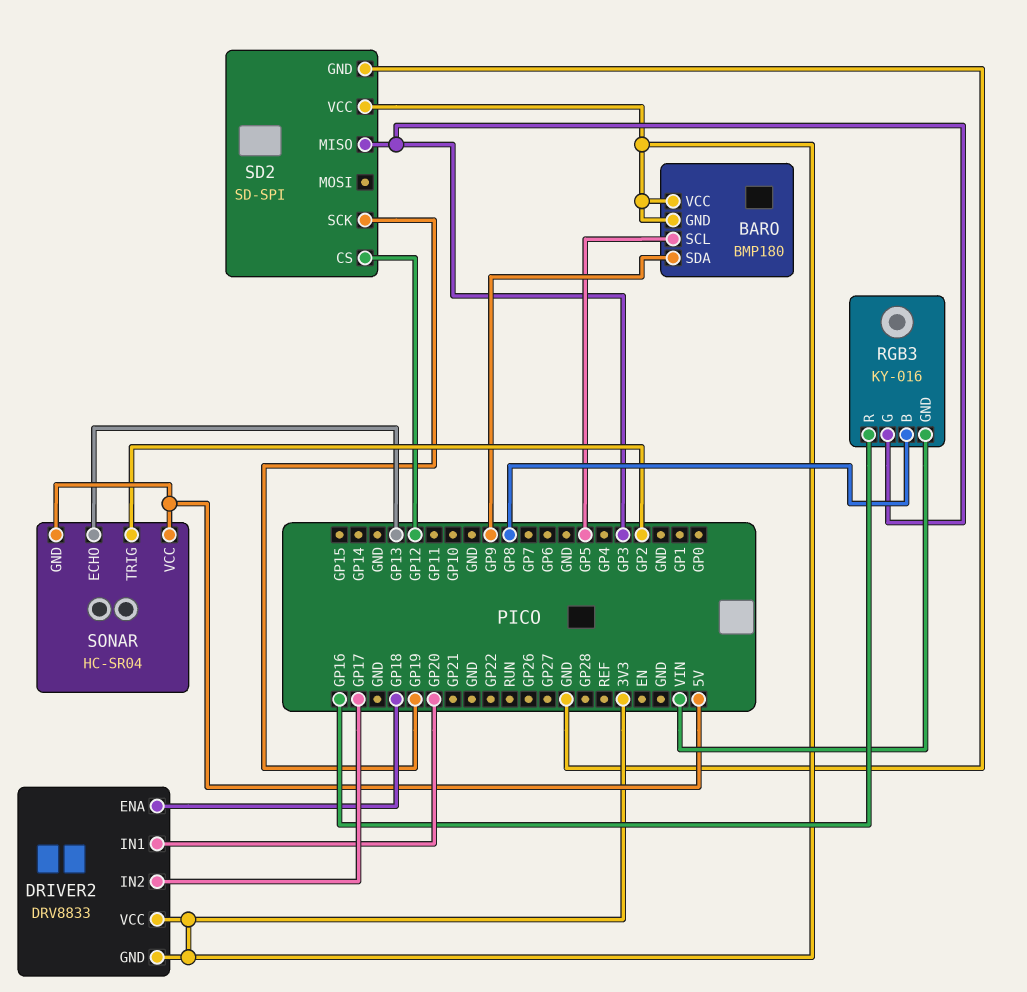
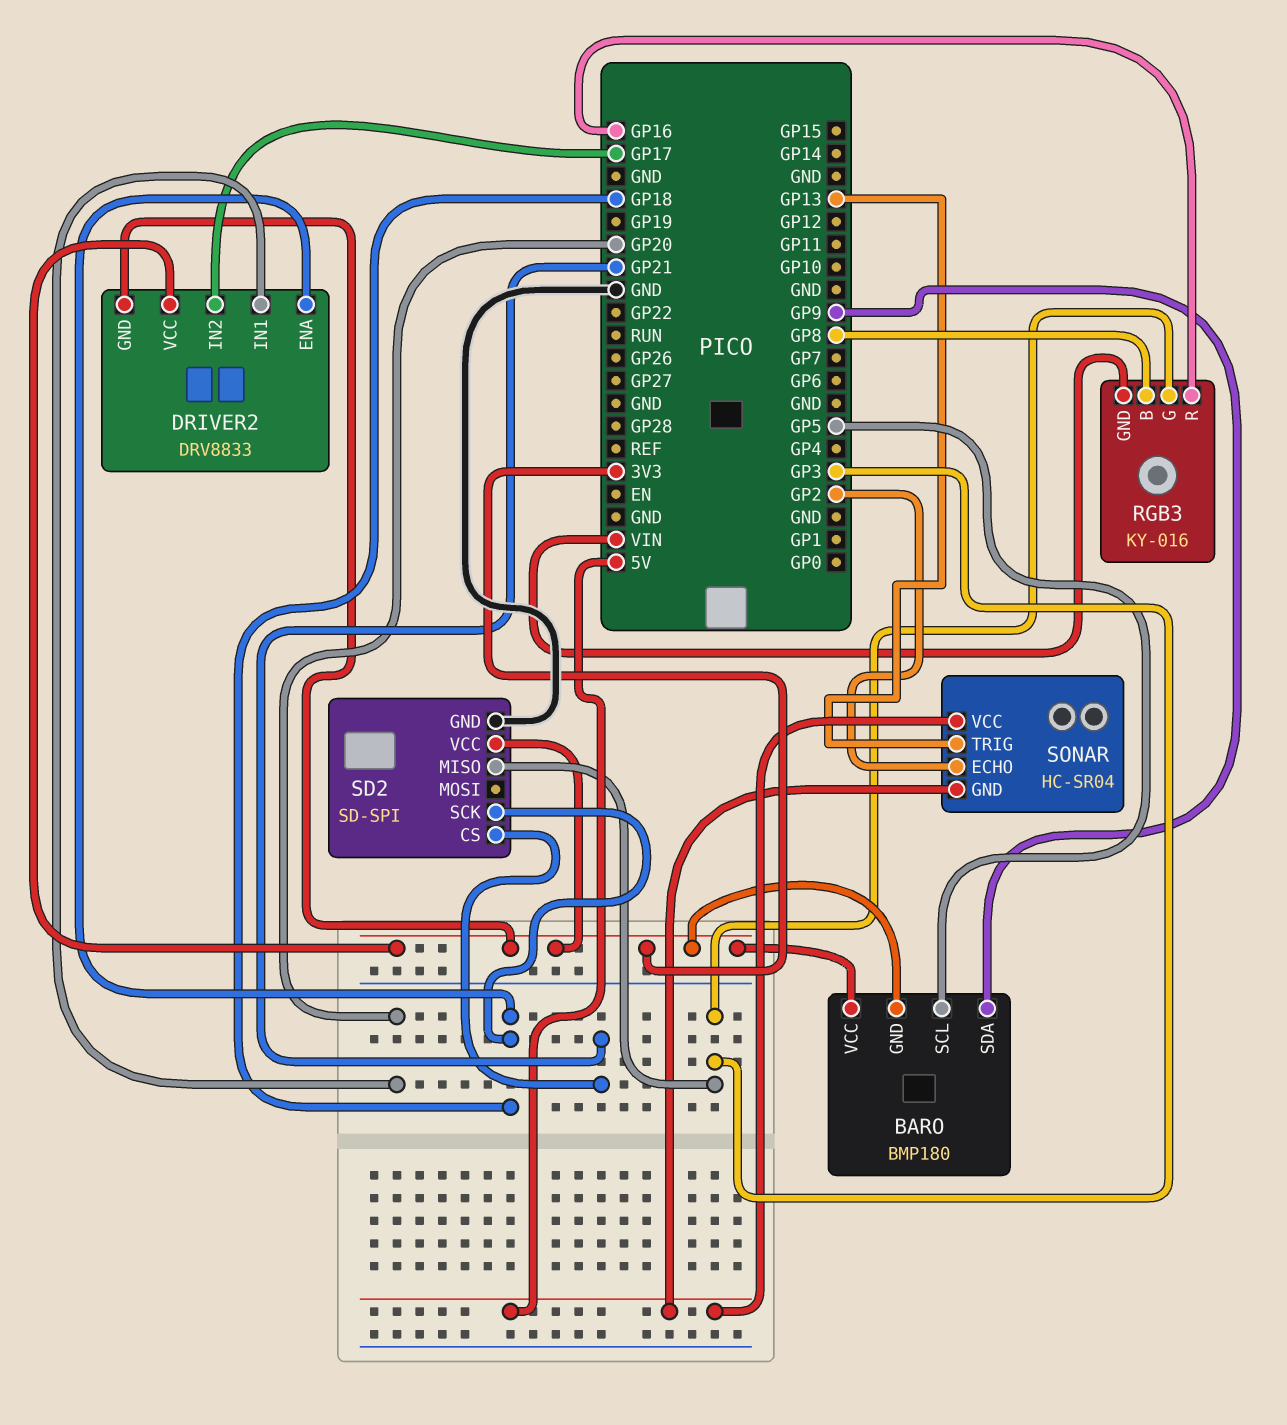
SD2 pin CS: GP12 -> GP21
SD2 pin SCK: GP19 -> GP18
SONAR pin ECHO: GP13 -> GP2
SONAR pin TRIG: GP2 -> GP13

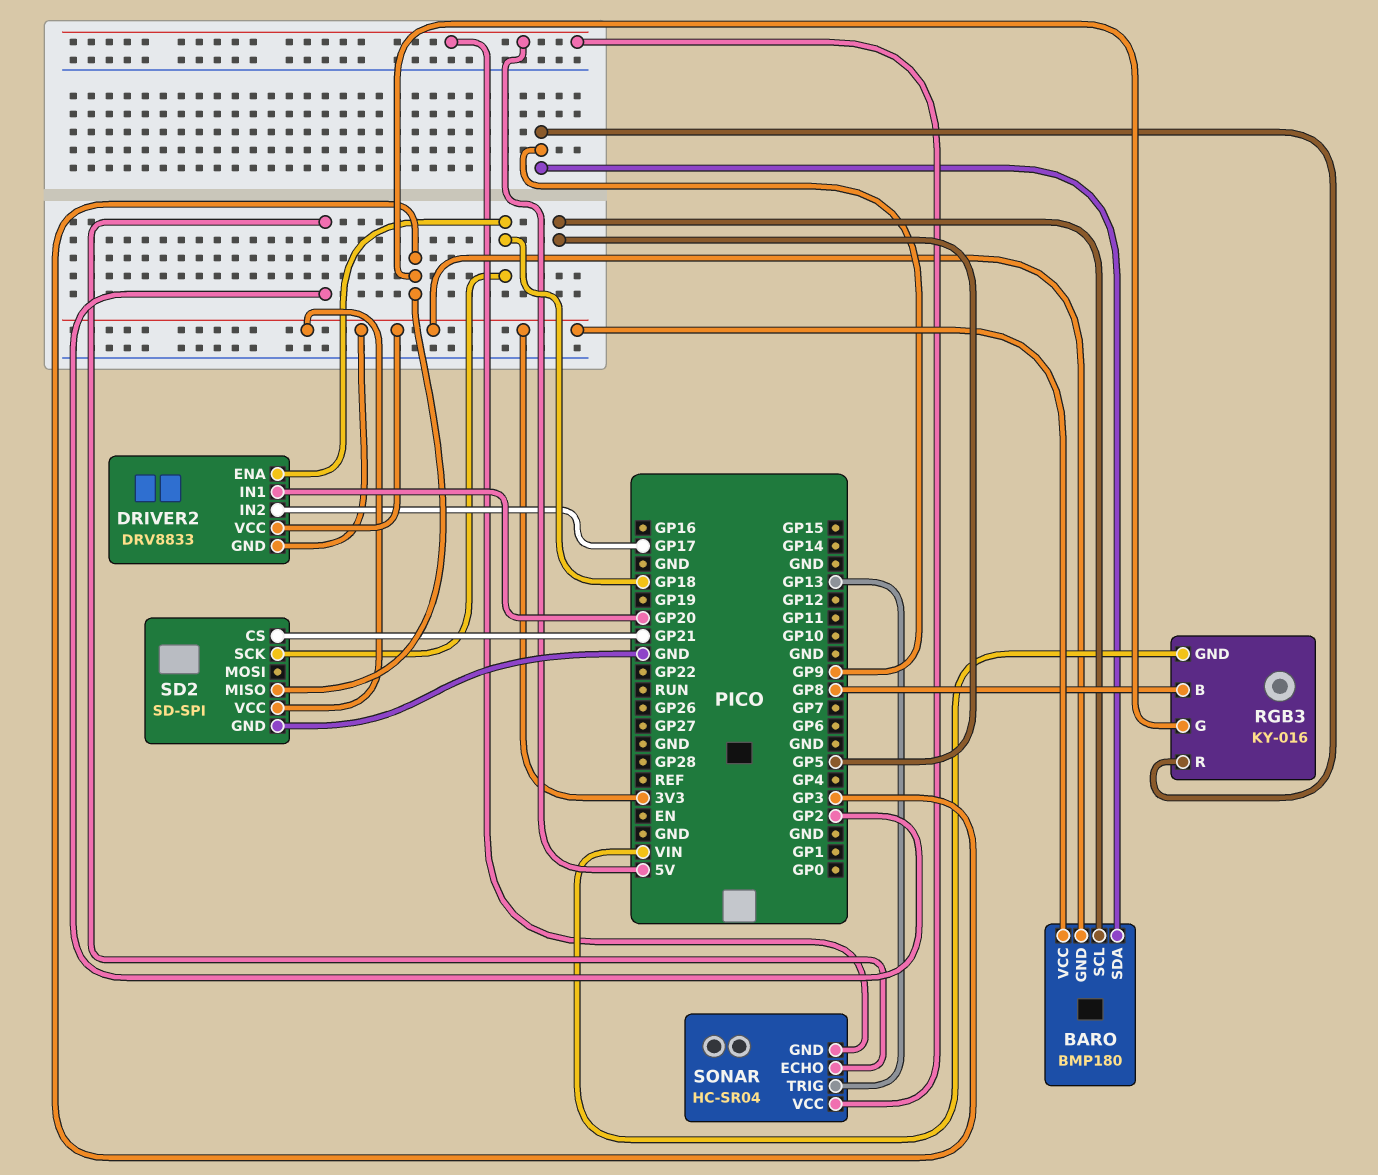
RGB3 pin R: GP16 -> GP9

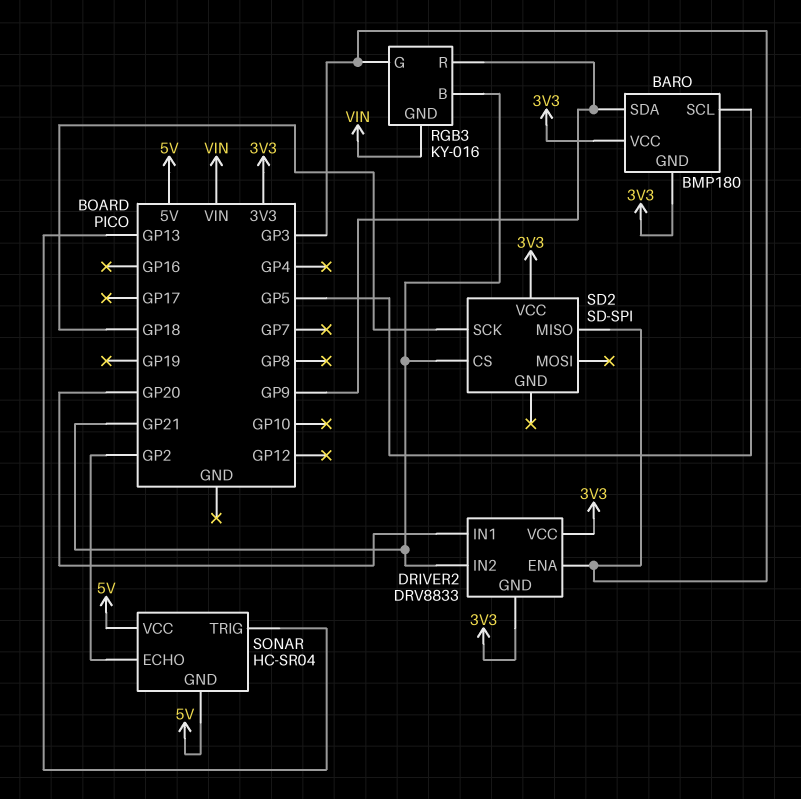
DRIVER2 pin ENA: GP18 -> GP3
DRIVER2 pin IN2: GP17 -> GP21
RGB3 pin B: GP8 -> GP21
SD2 pin GND: GND -> none

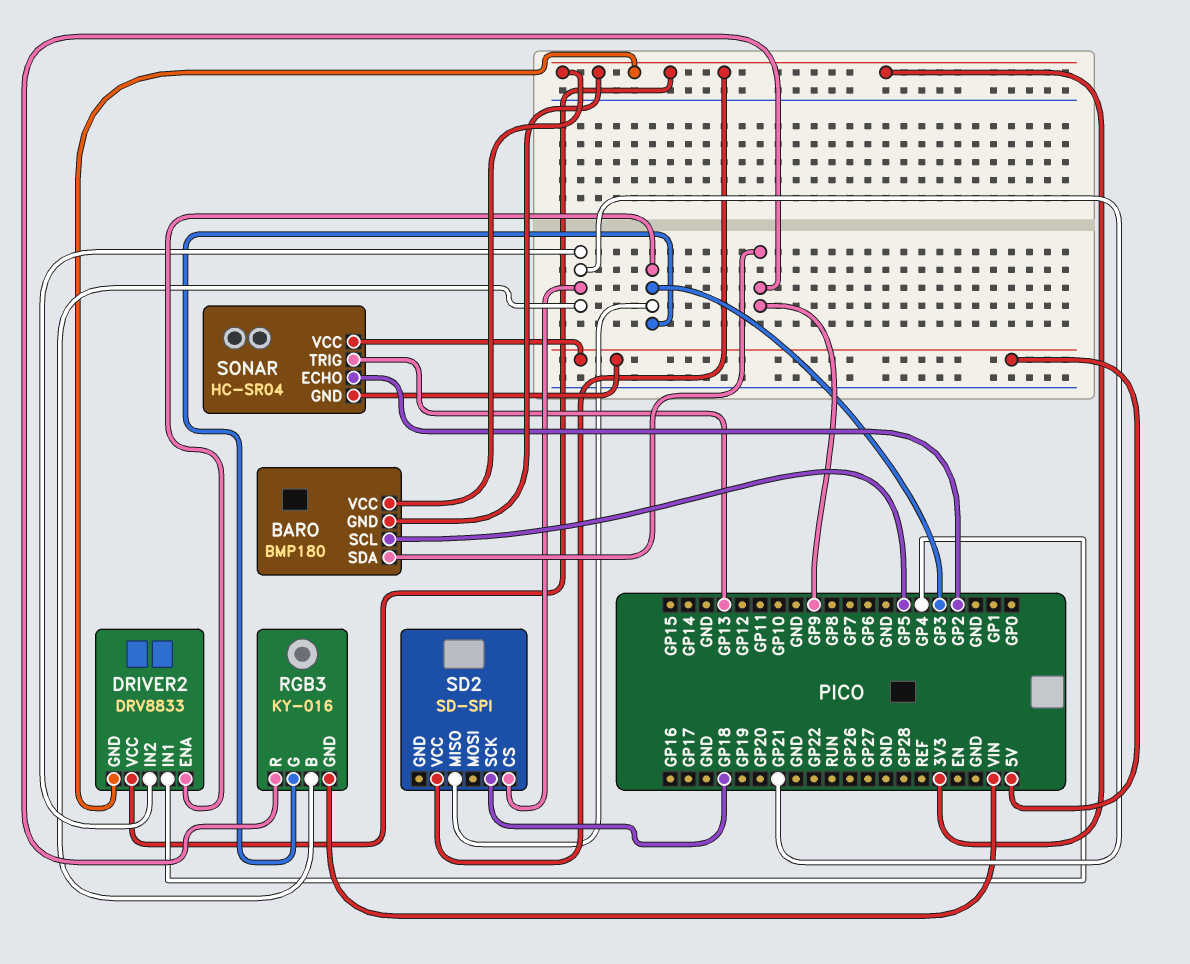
DRIVER2 pin IN1: GP20 -> GP4

